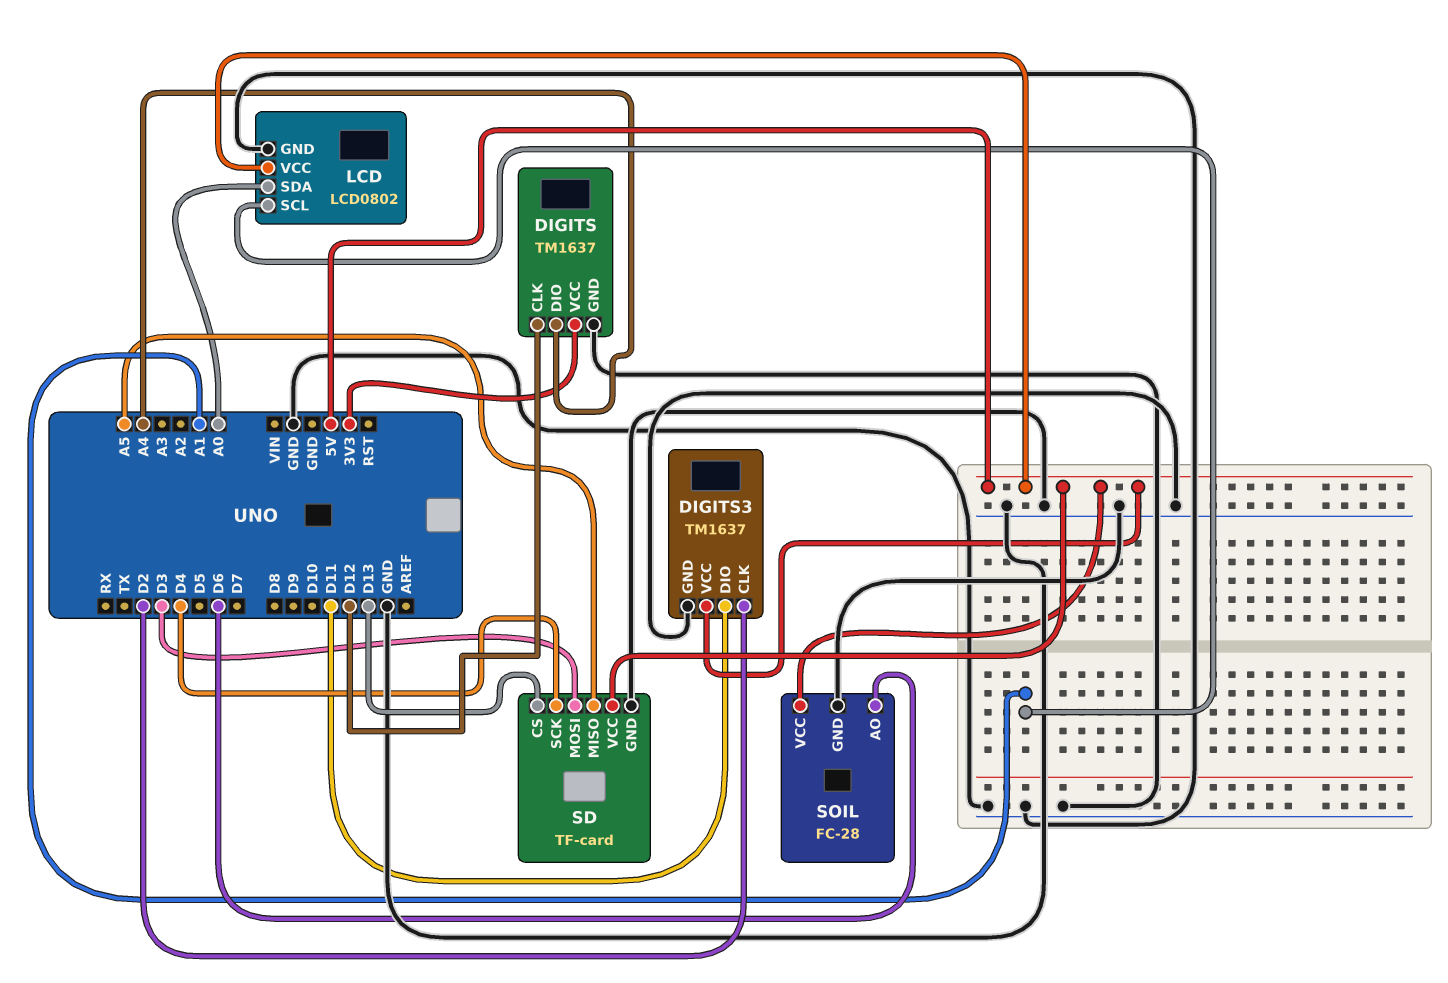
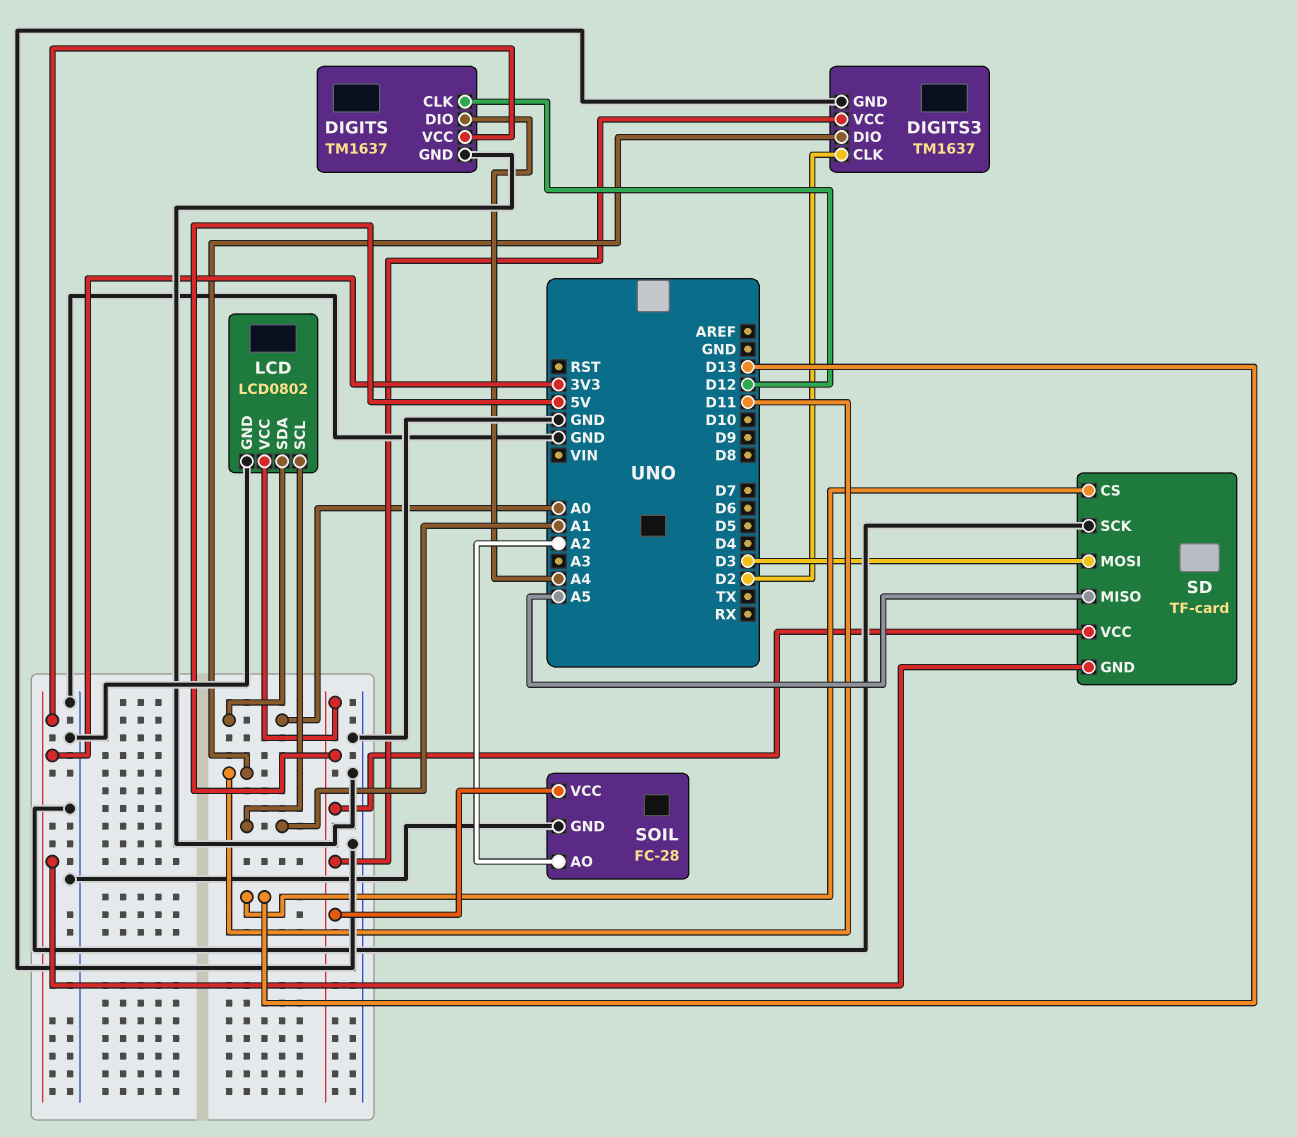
SD pin GND: GND -> 3V3
SD pin SCK: D4 -> GND
SOIL pin AO: D6 -> A2

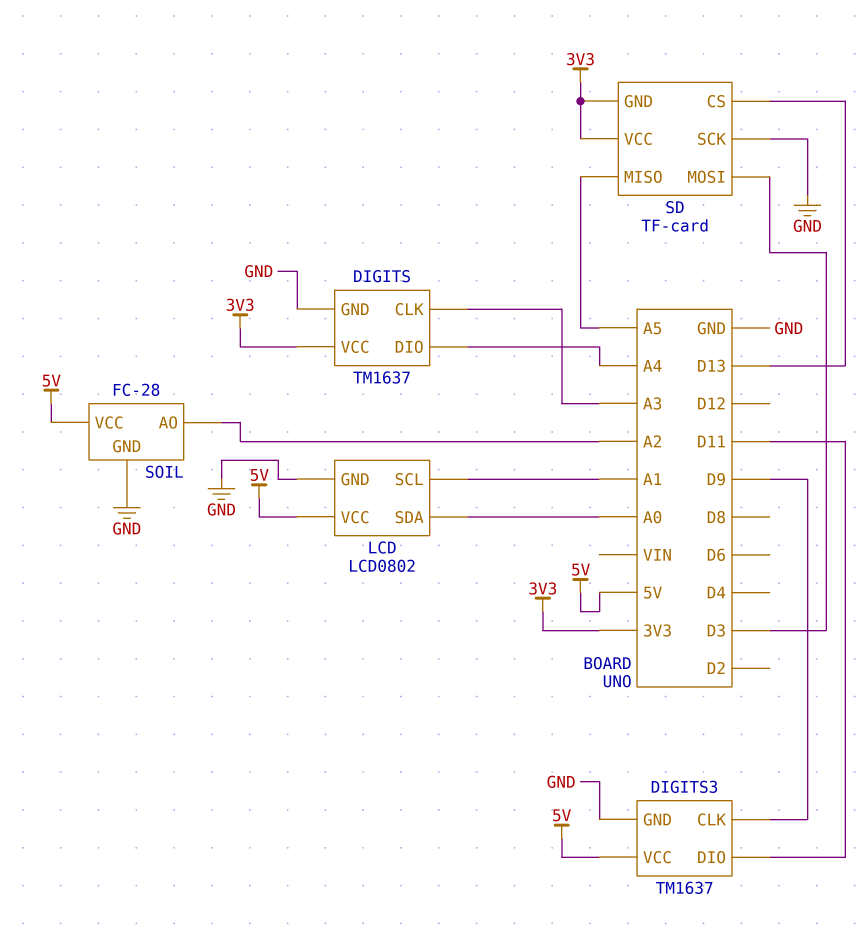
DIGITS pin CLK: D12 -> A3
DIGITS3 pin CLK: D2 -> D9
SD pin VCC: 5V -> 3V3

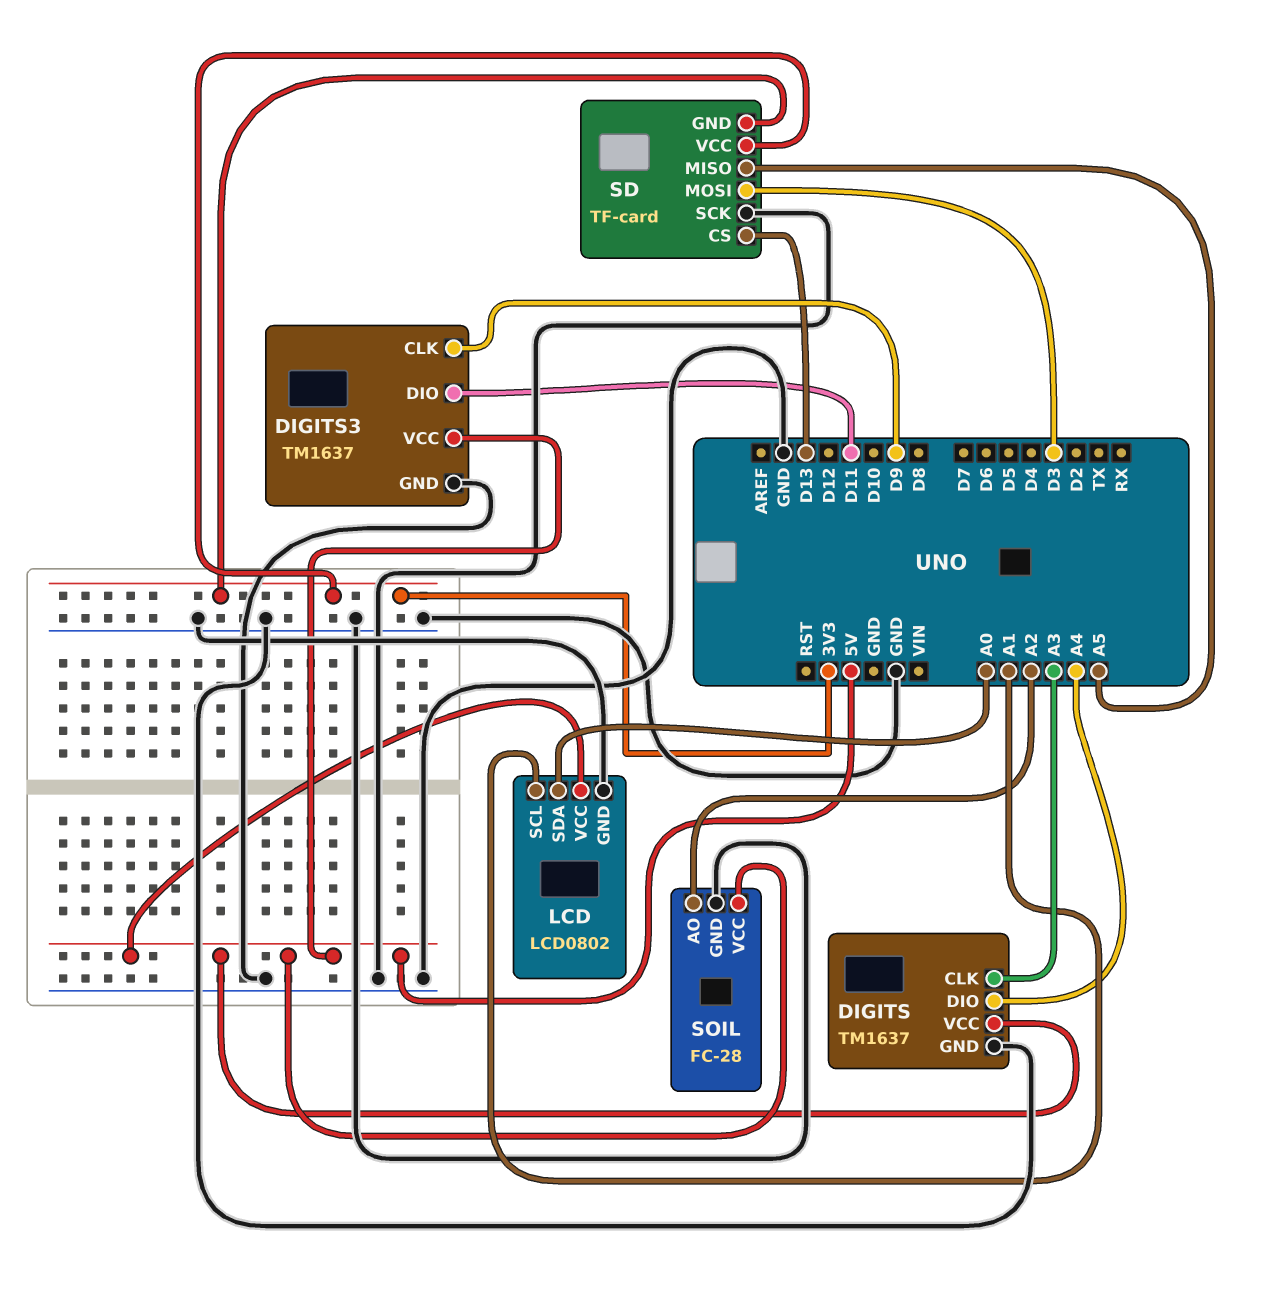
DIGITS pin VCC: 3V3 -> 5V

